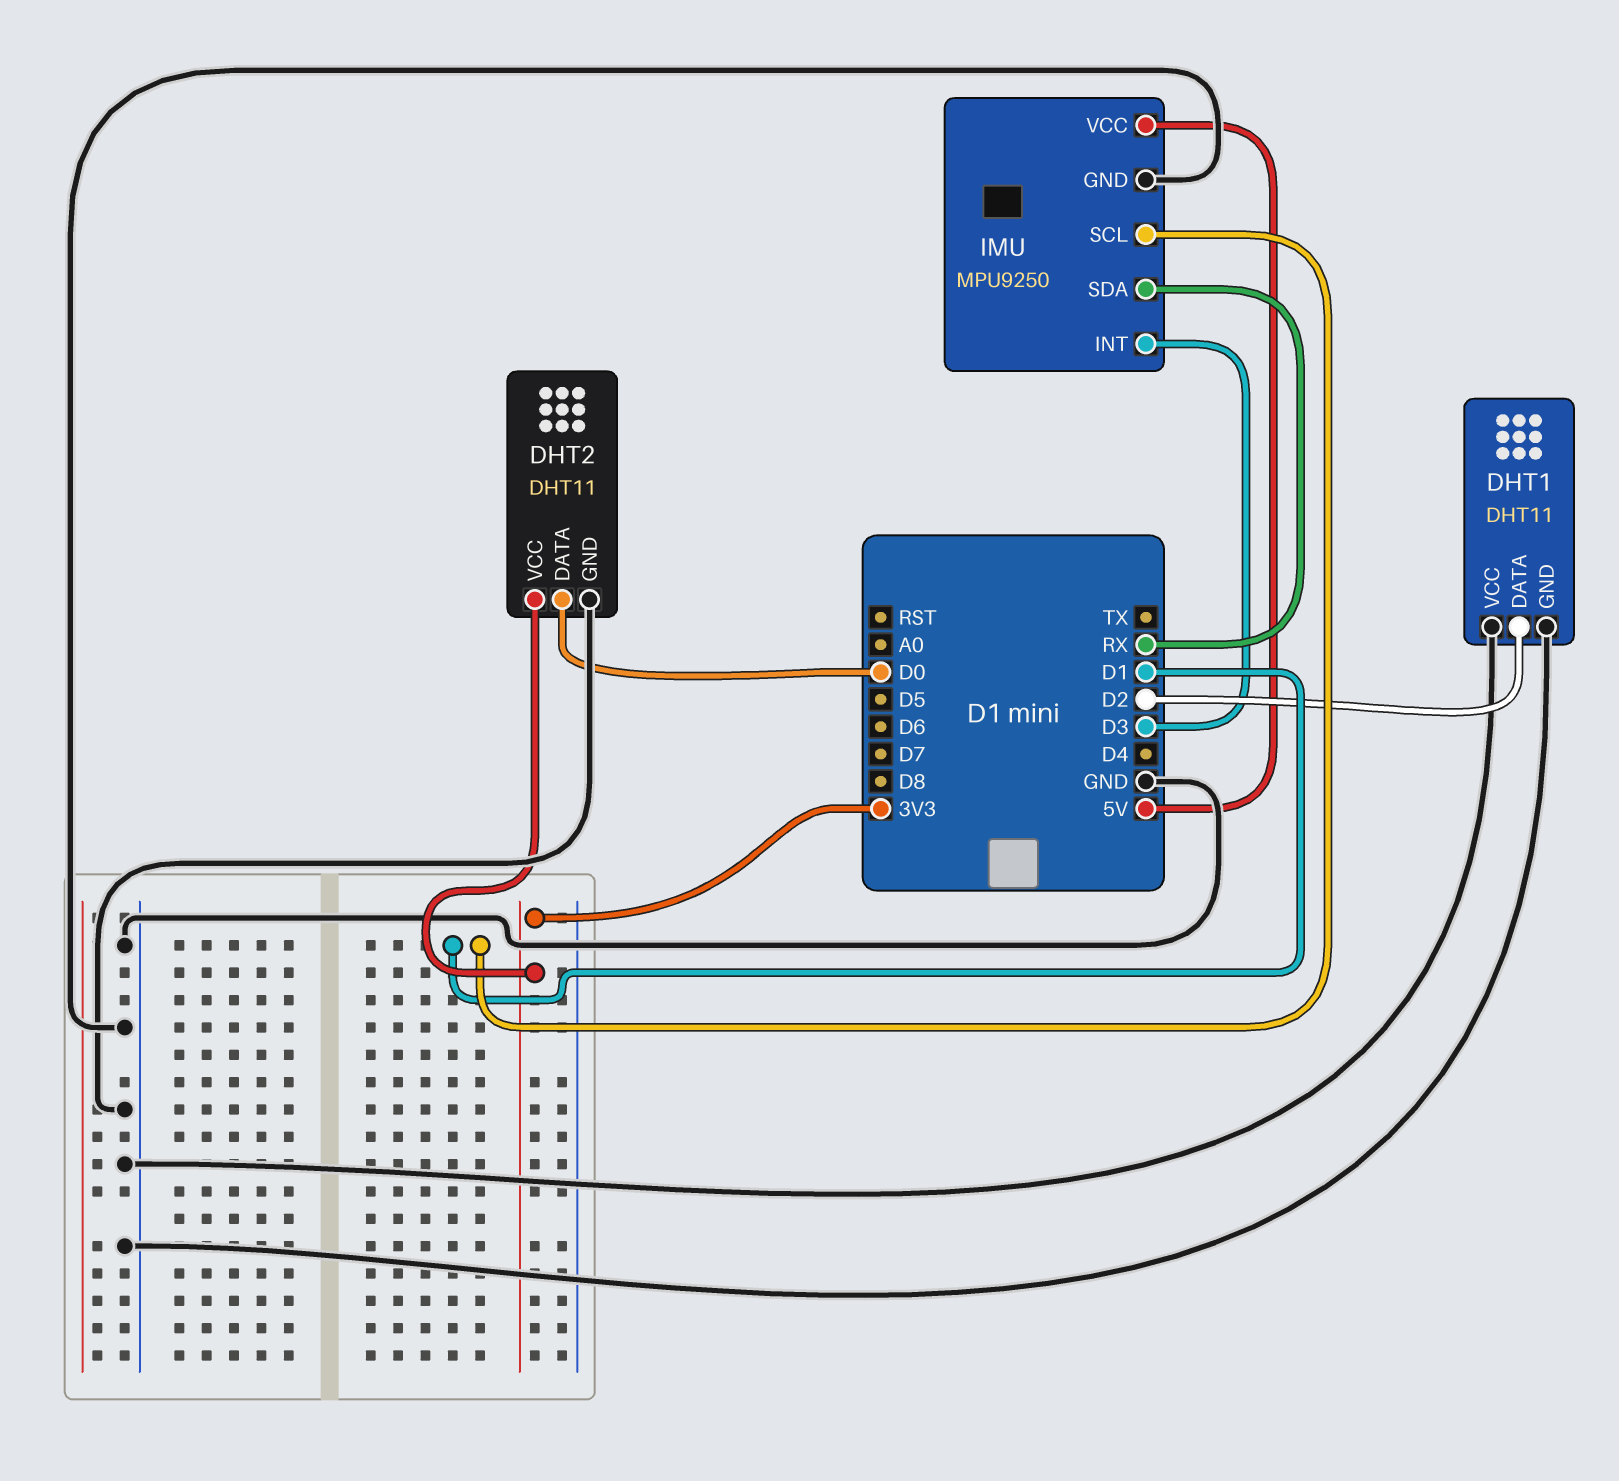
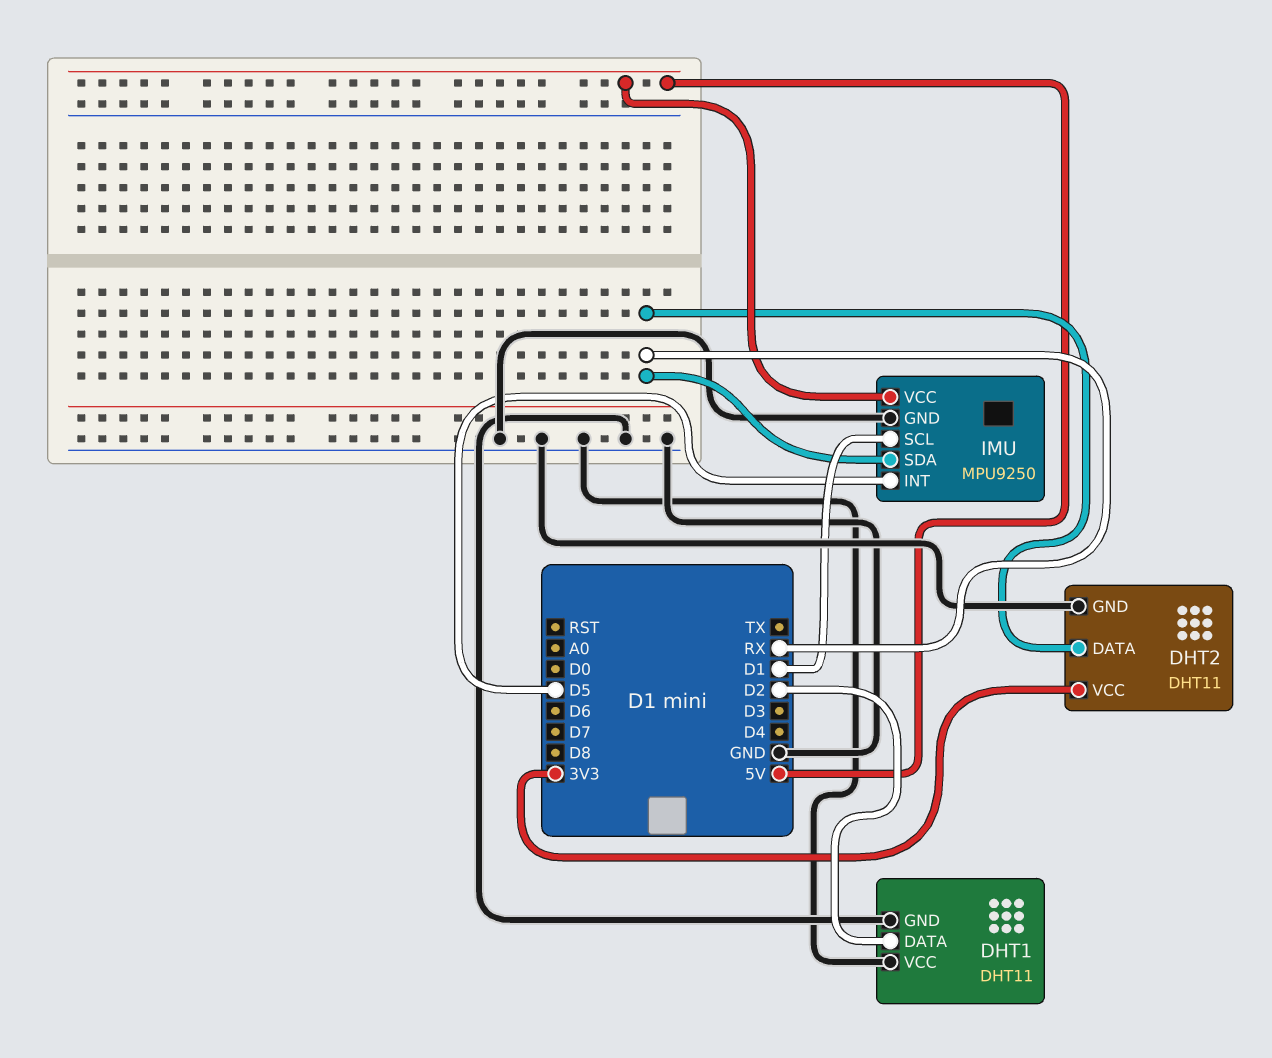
DHT2 pin DATA: D0 -> RX
IMU pin INT: D3 -> D5

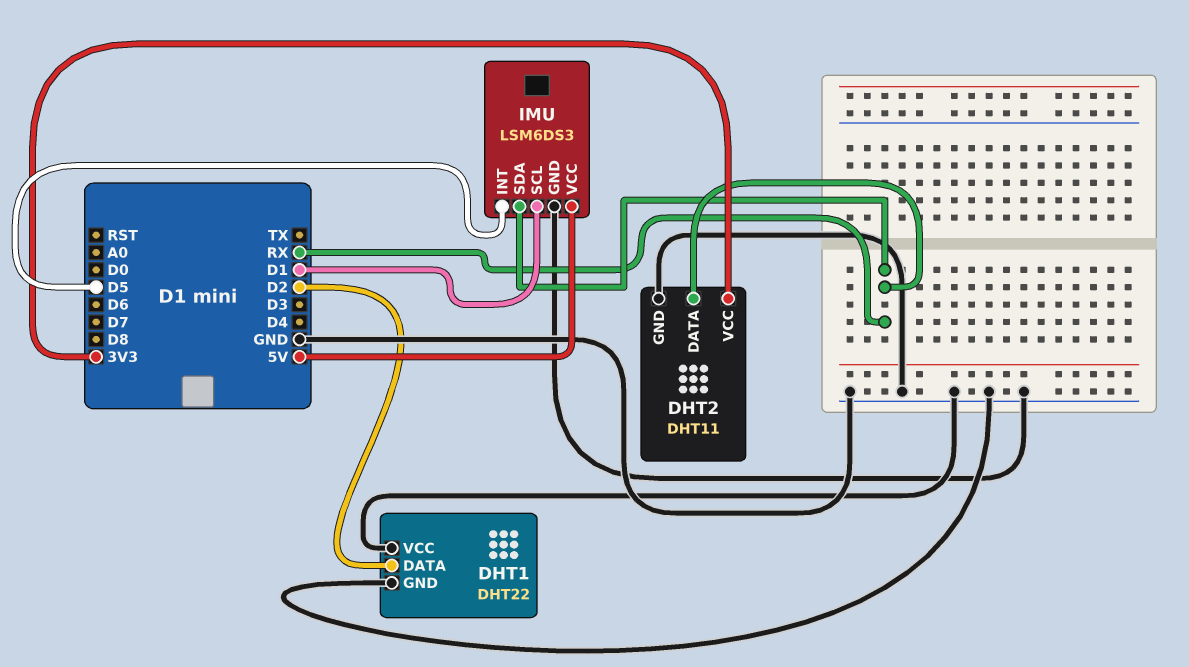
DHT1: DHT11 -> DHT22
IMU: MPU9250 -> LSM6DS3

